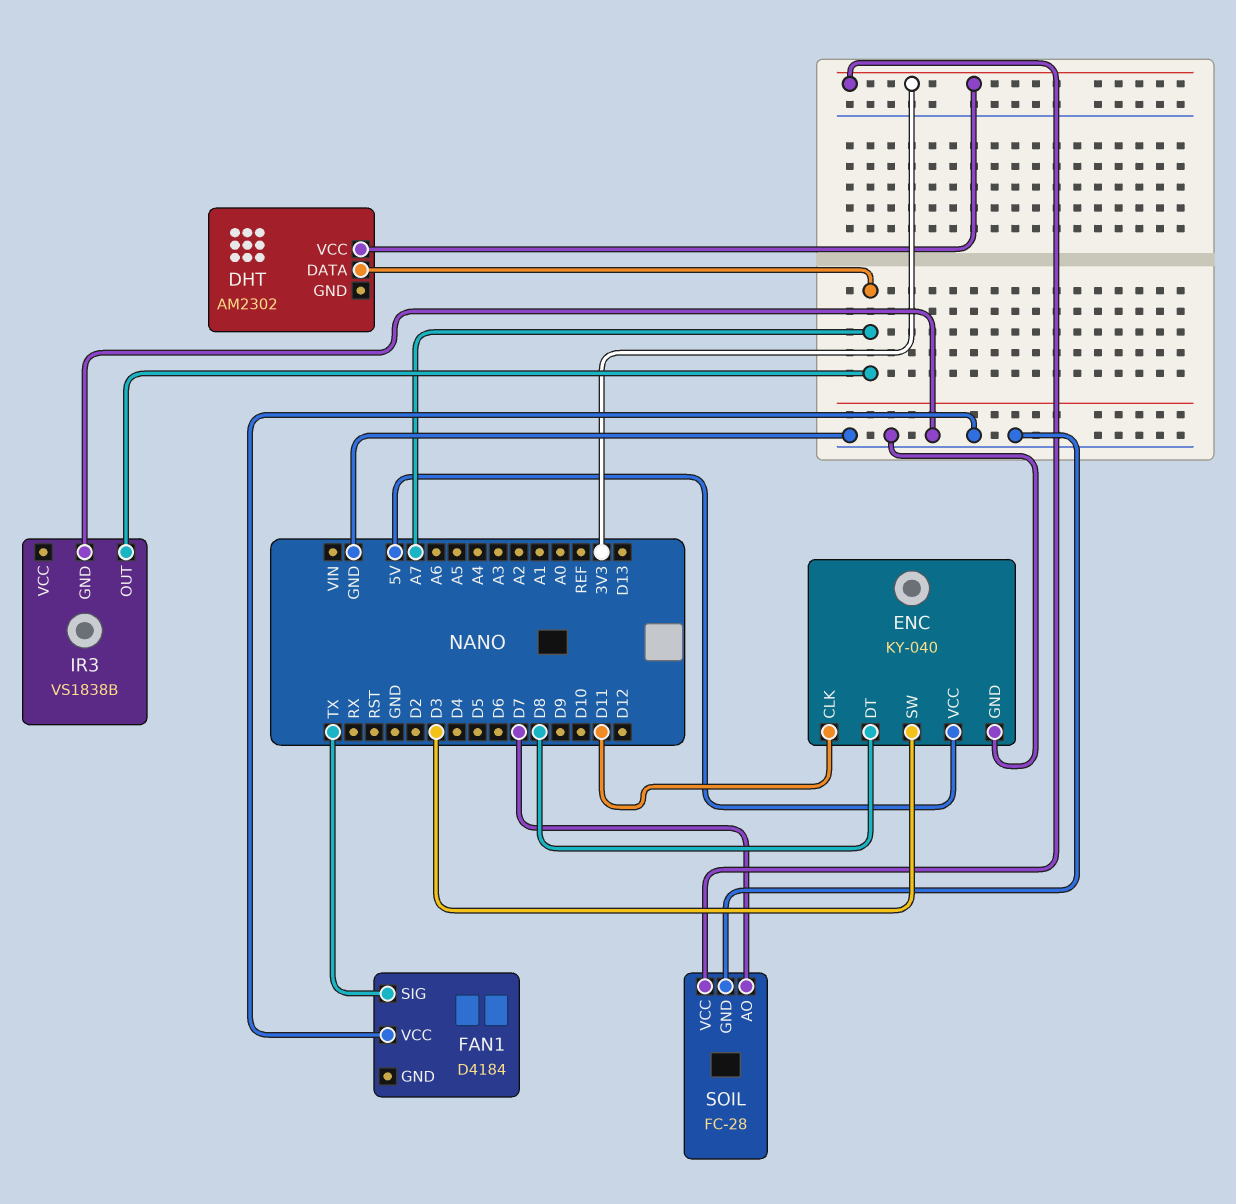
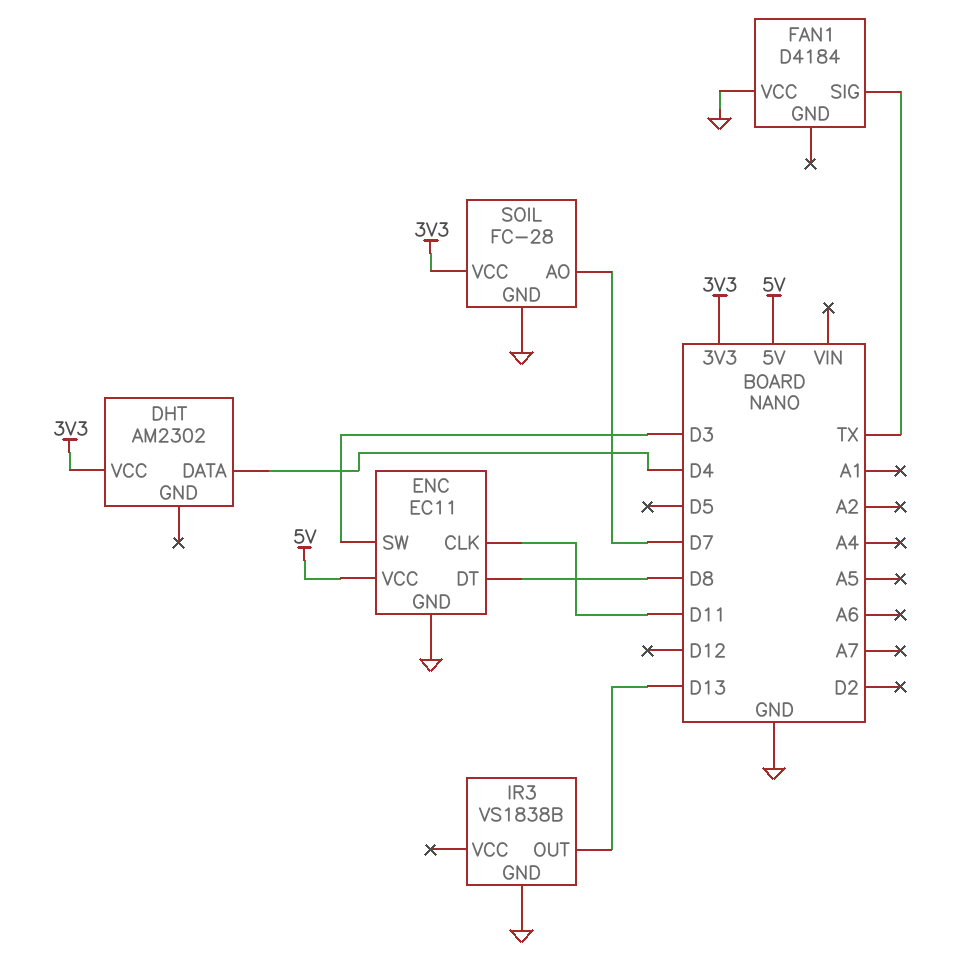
DHT pin DATA: A7 -> D4
ENC: KY-040 -> EC11
IR3 pin OUT: A7 -> D13

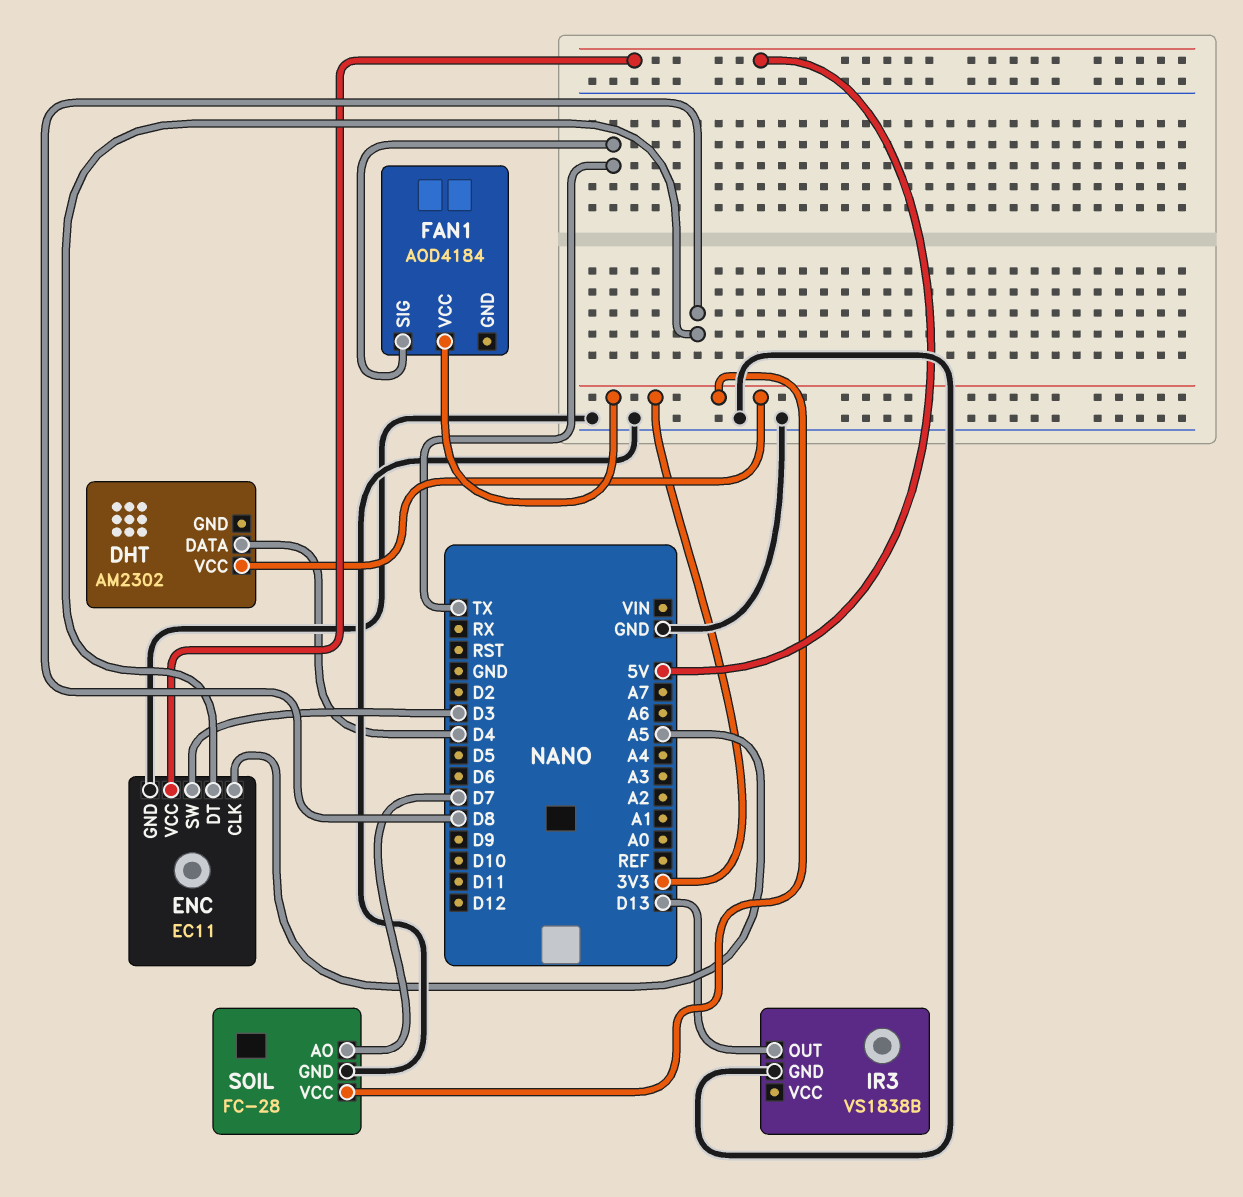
ENC pin CLK: D11 -> A5
FAN1: D4184 -> AOD4184
FAN1 pin VCC: GND -> 3V3

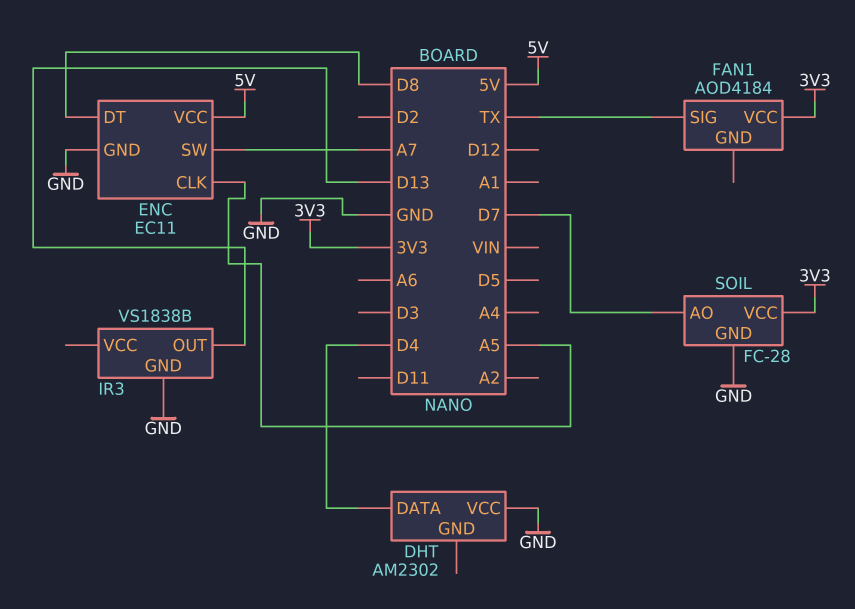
DHT pin VCC: 3V3 -> GND
ENC pin SW: D3 -> A7

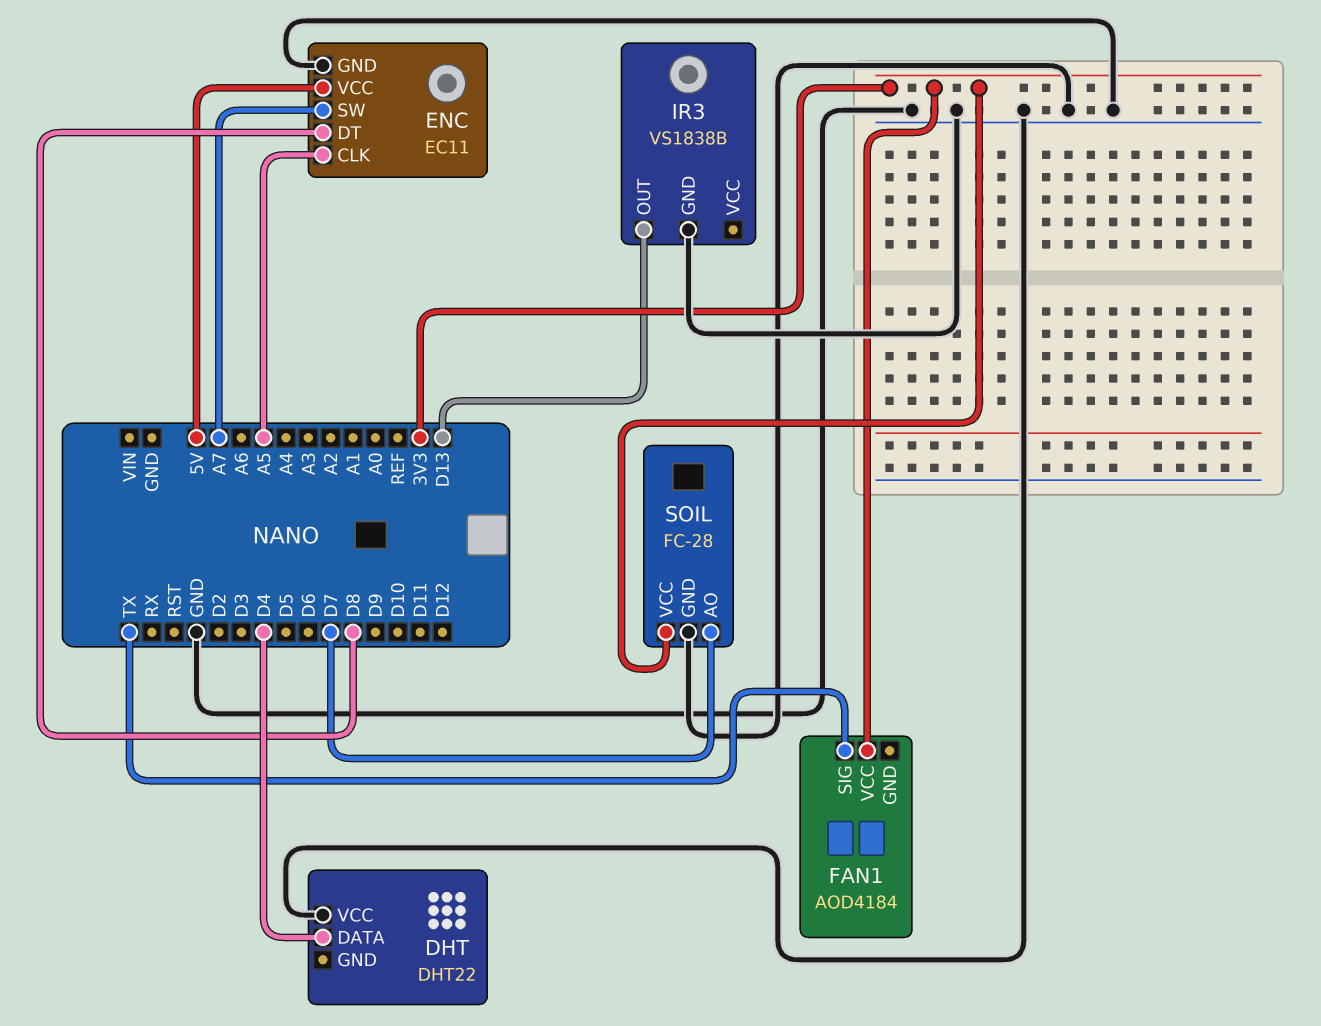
DHT: AM2302 -> DHT22

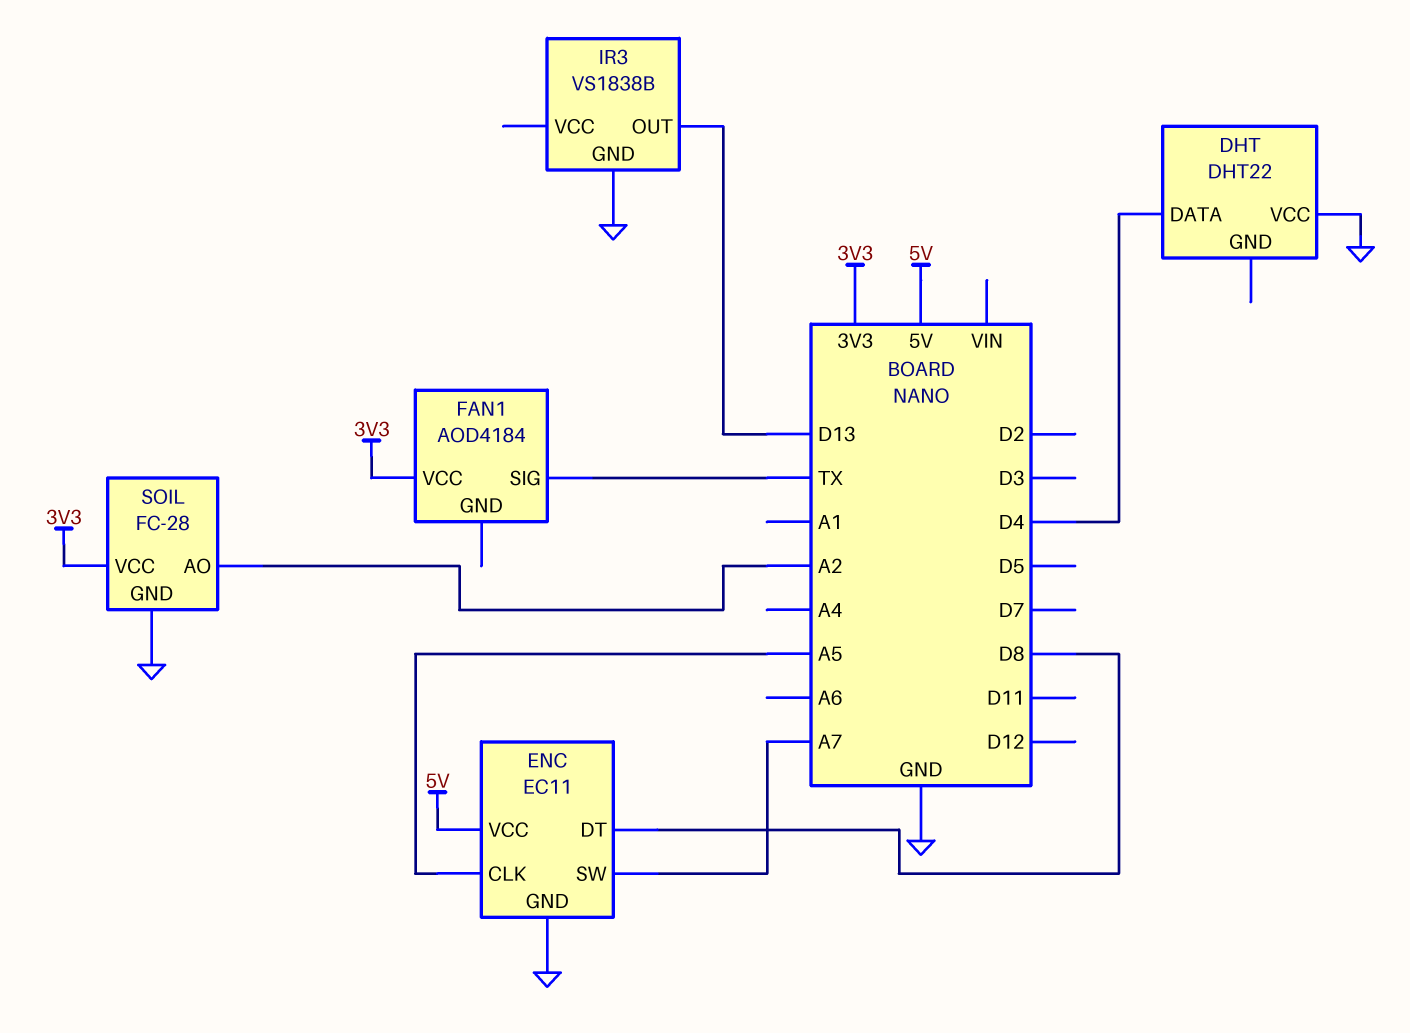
SOIL pin AO: D7 -> A2

